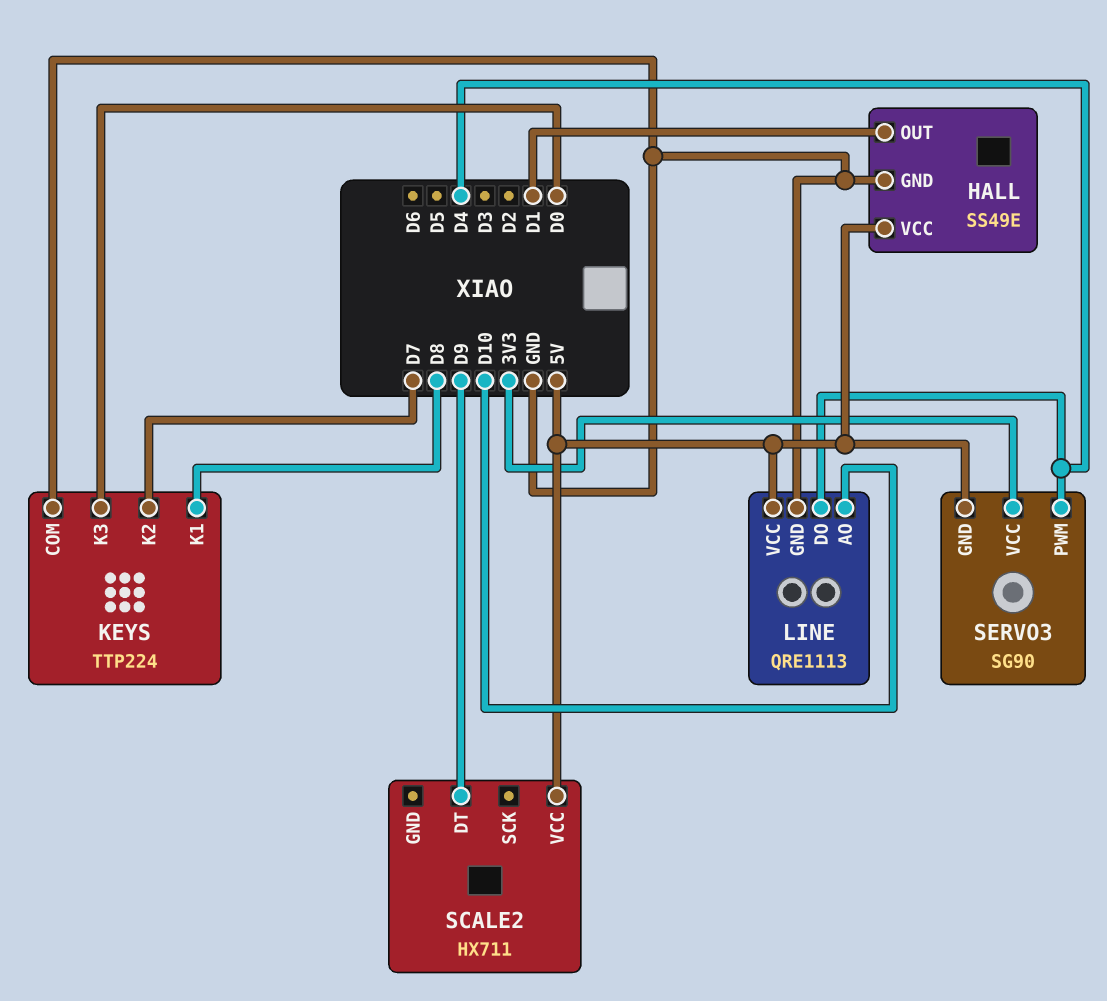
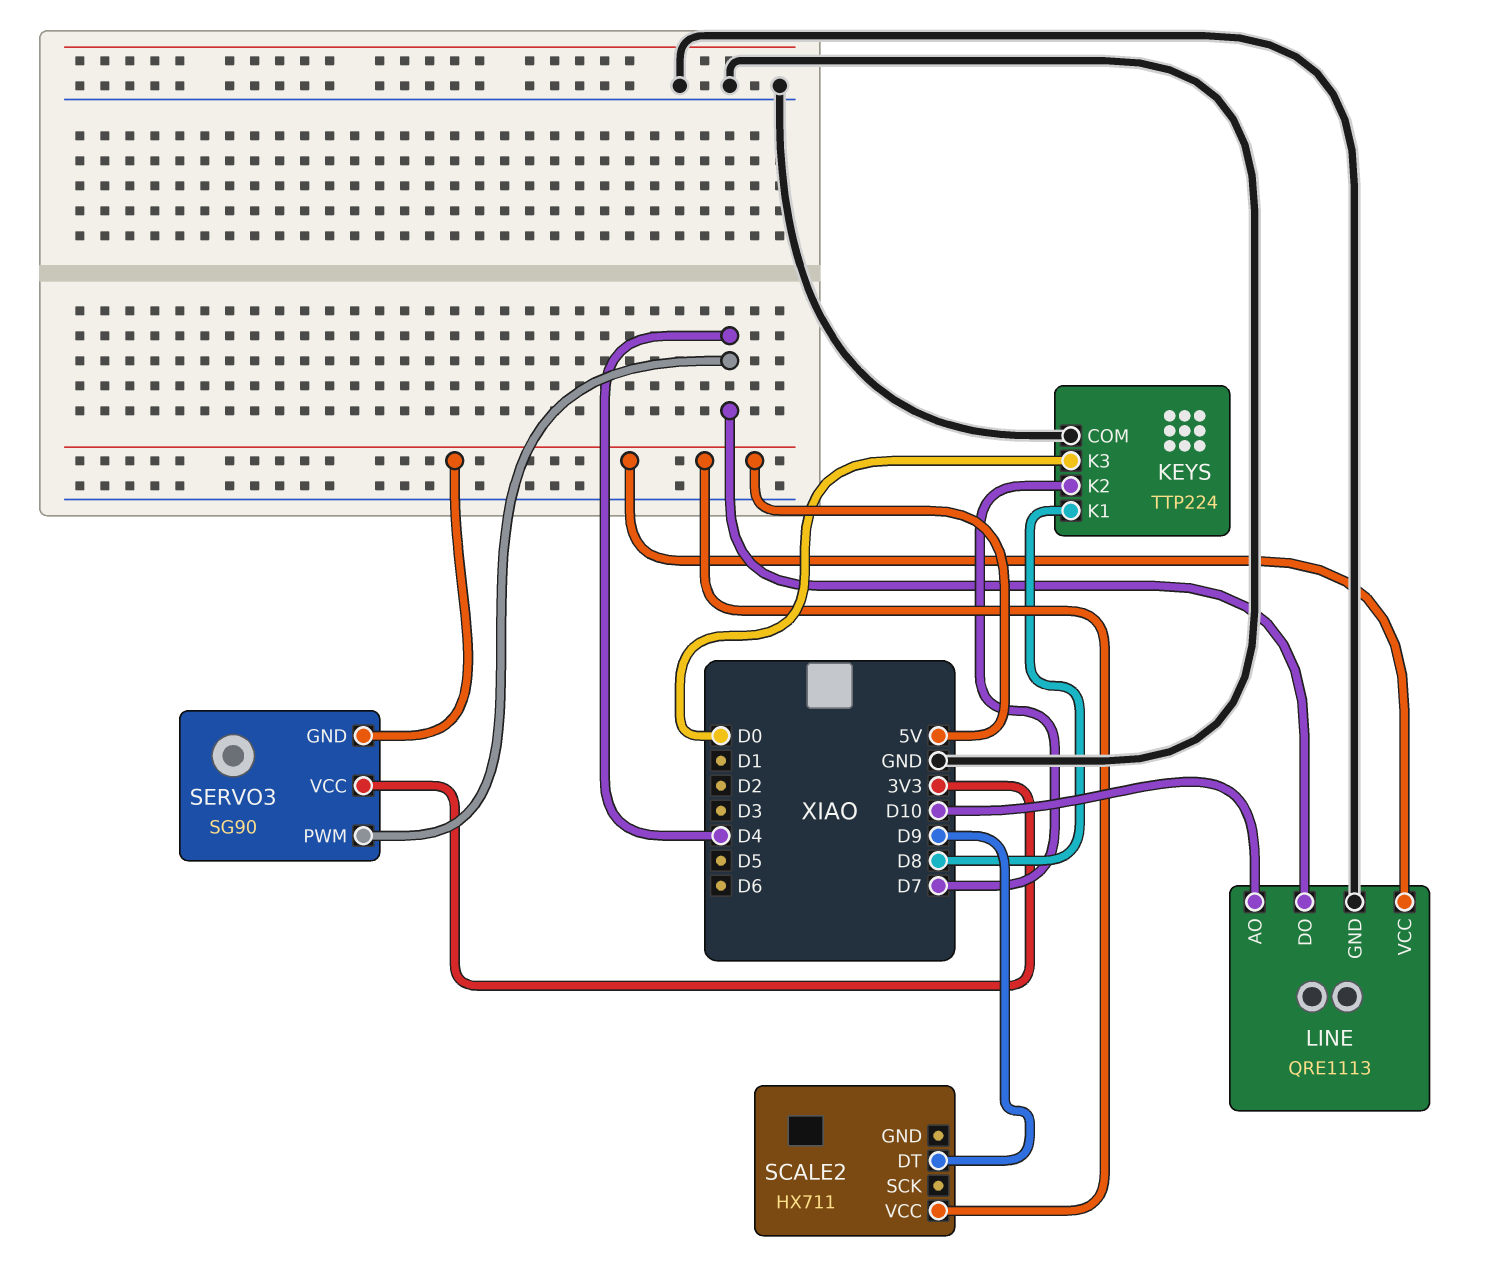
HALL: SS49E -> none
HALL pin GND: GND -> none
HALL pin OUT: D1 -> none
HALL pin VCC: 5V -> none

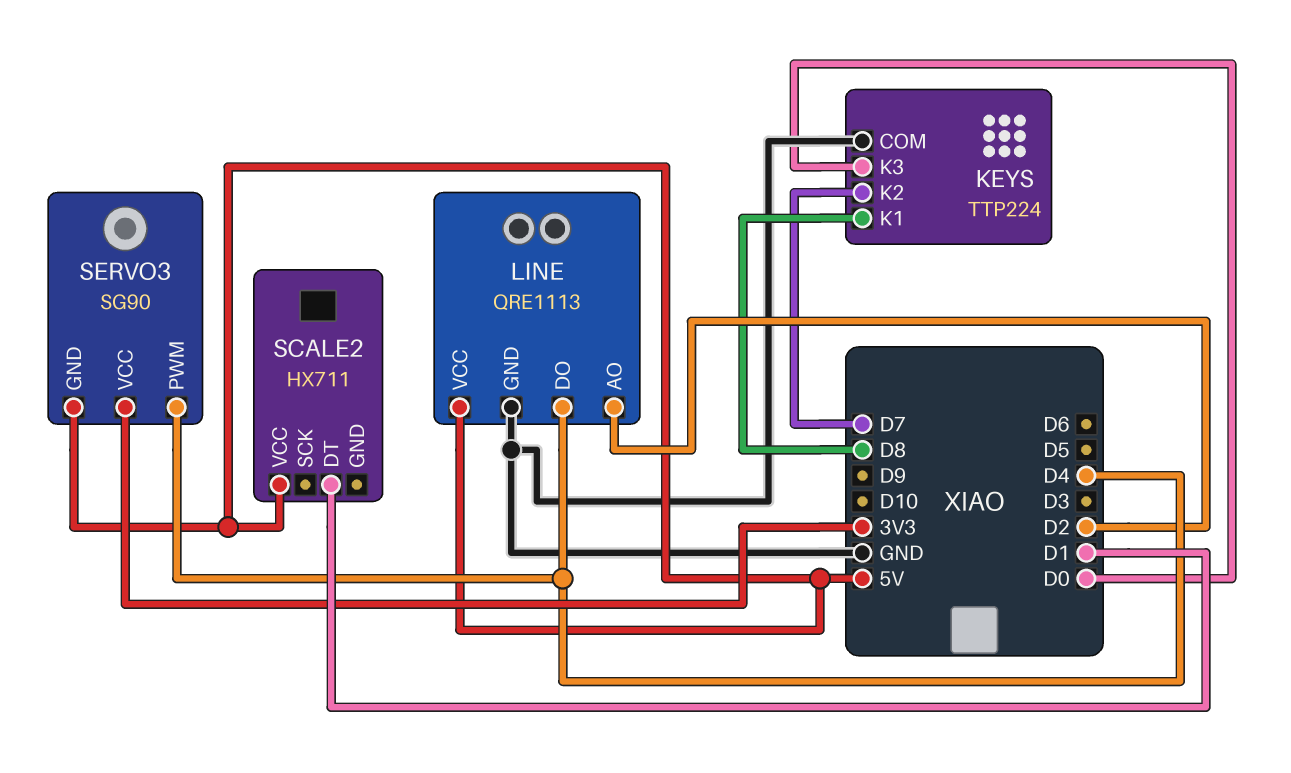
LINE pin AO: D10 -> D2
SCALE2 pin DT: D9 -> D1

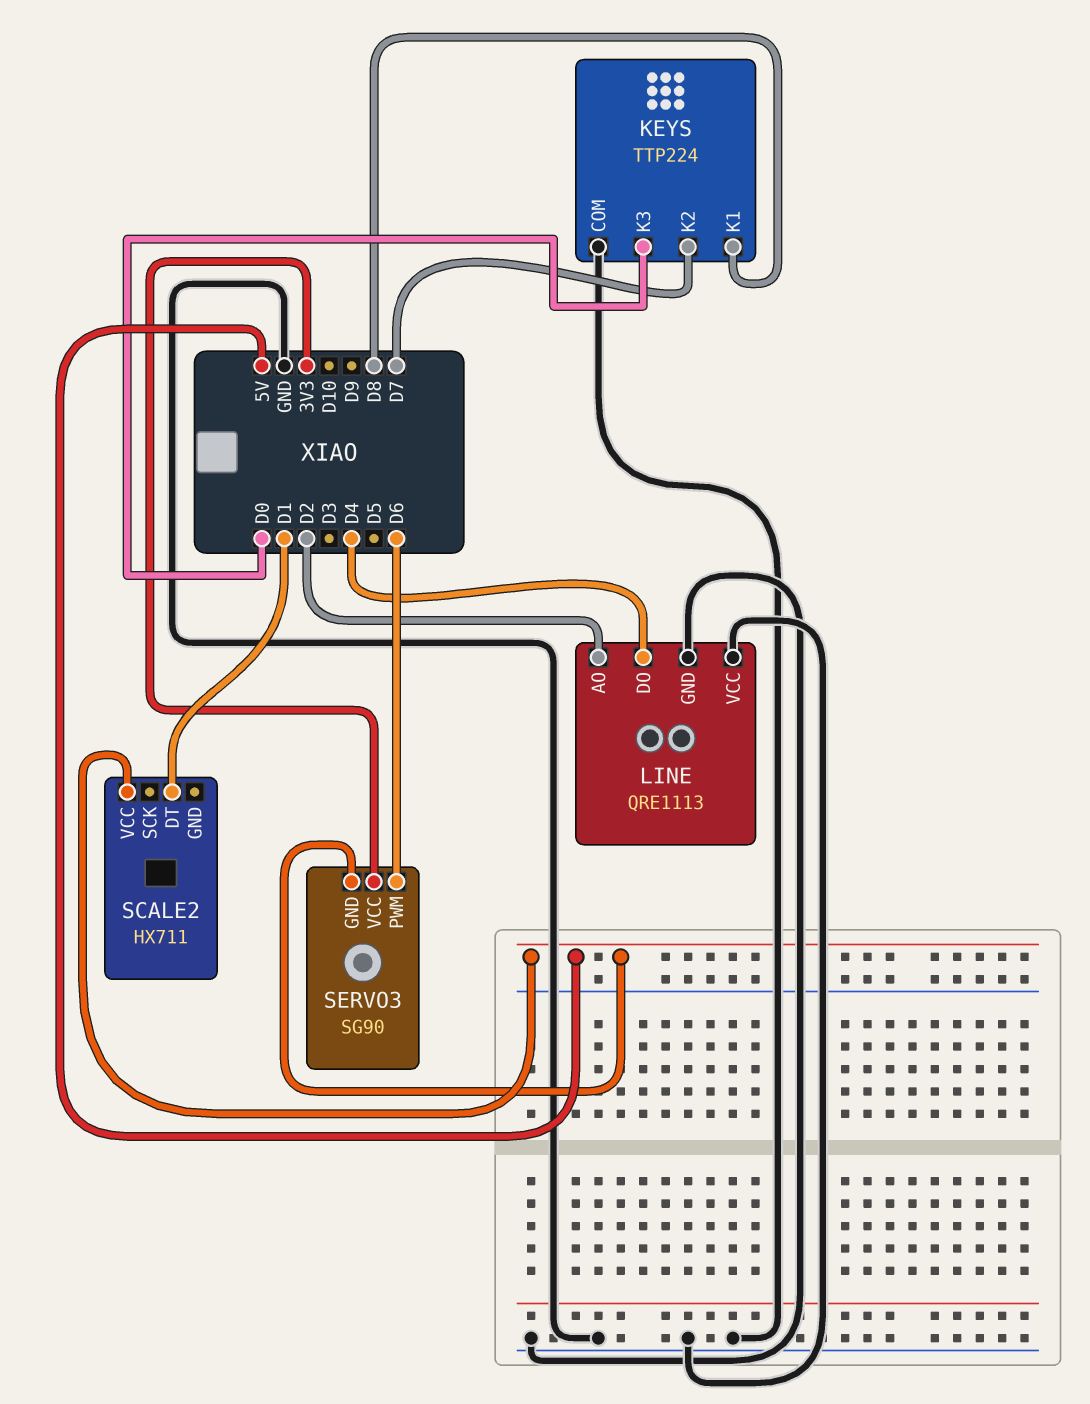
LINE pin VCC: 5V -> GND
SERVO3 pin PWM: D4 -> D6

